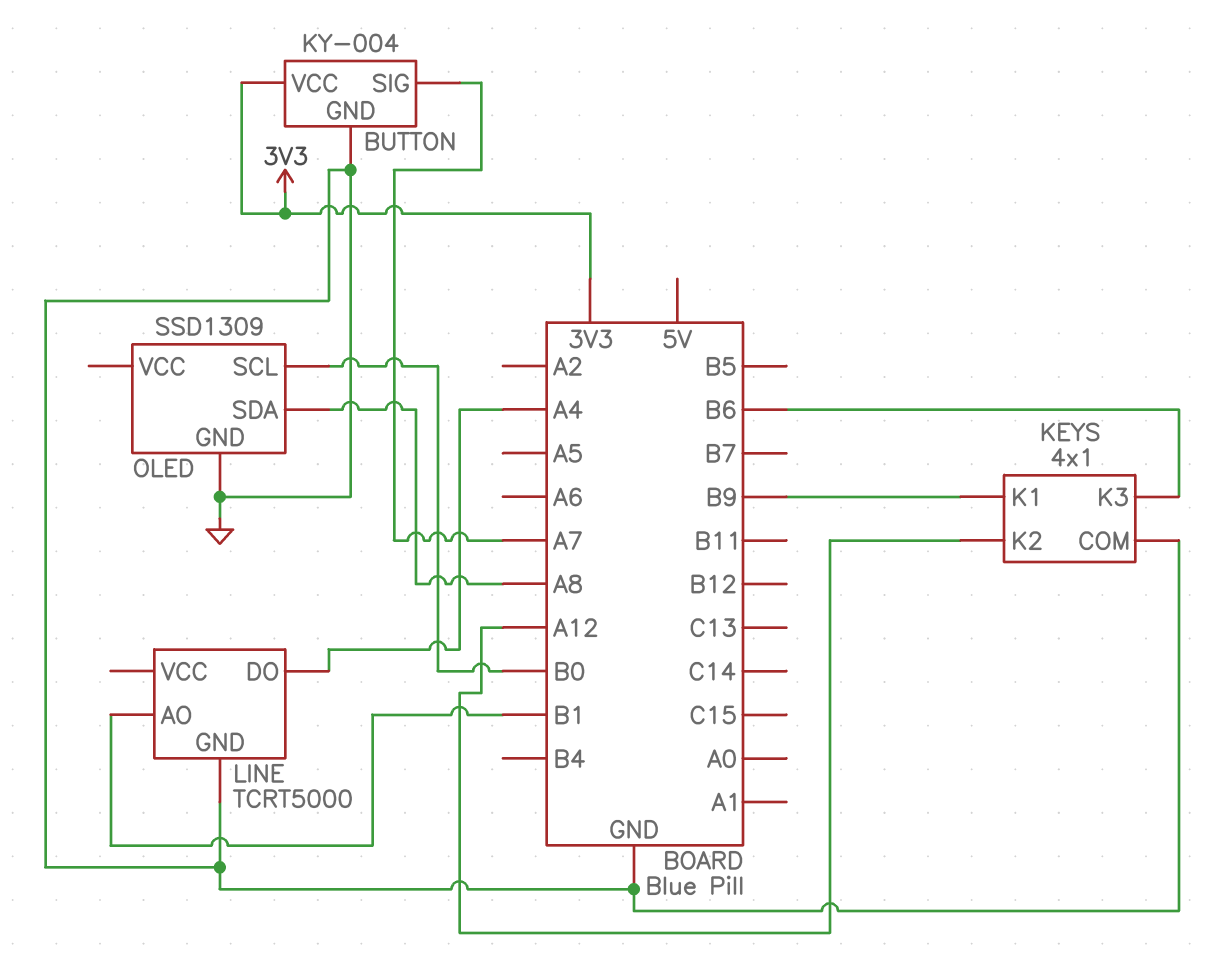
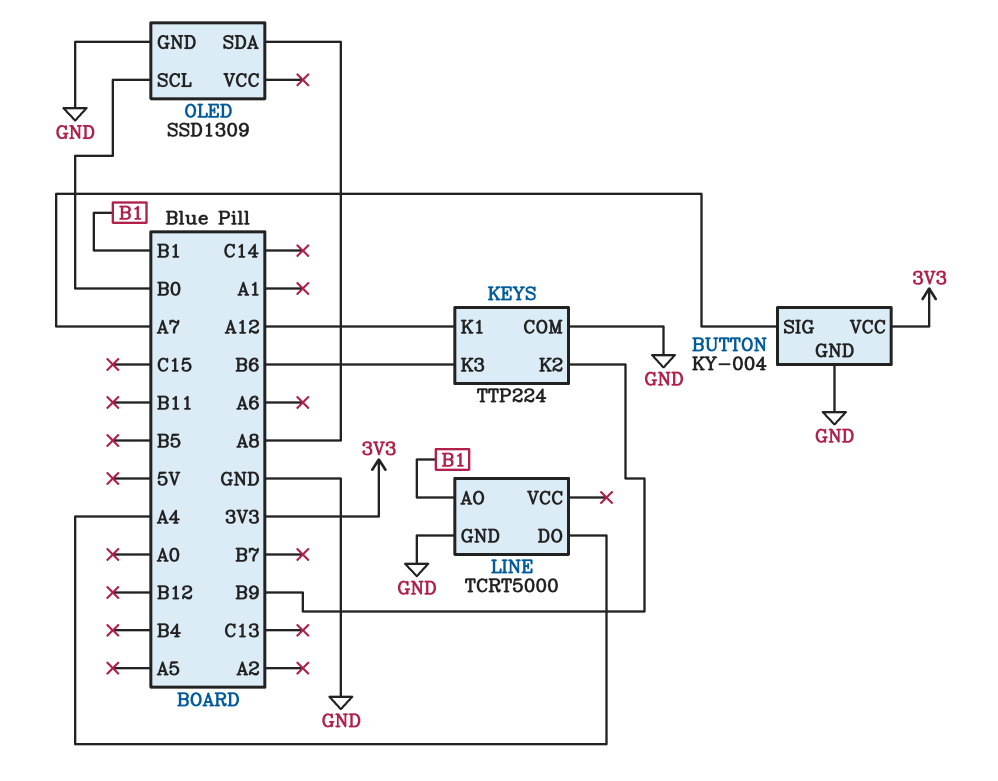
KEYS: 4x1 -> TTP224
KEYS pin K1: B9 -> A12
KEYS pin K2: A12 -> B9

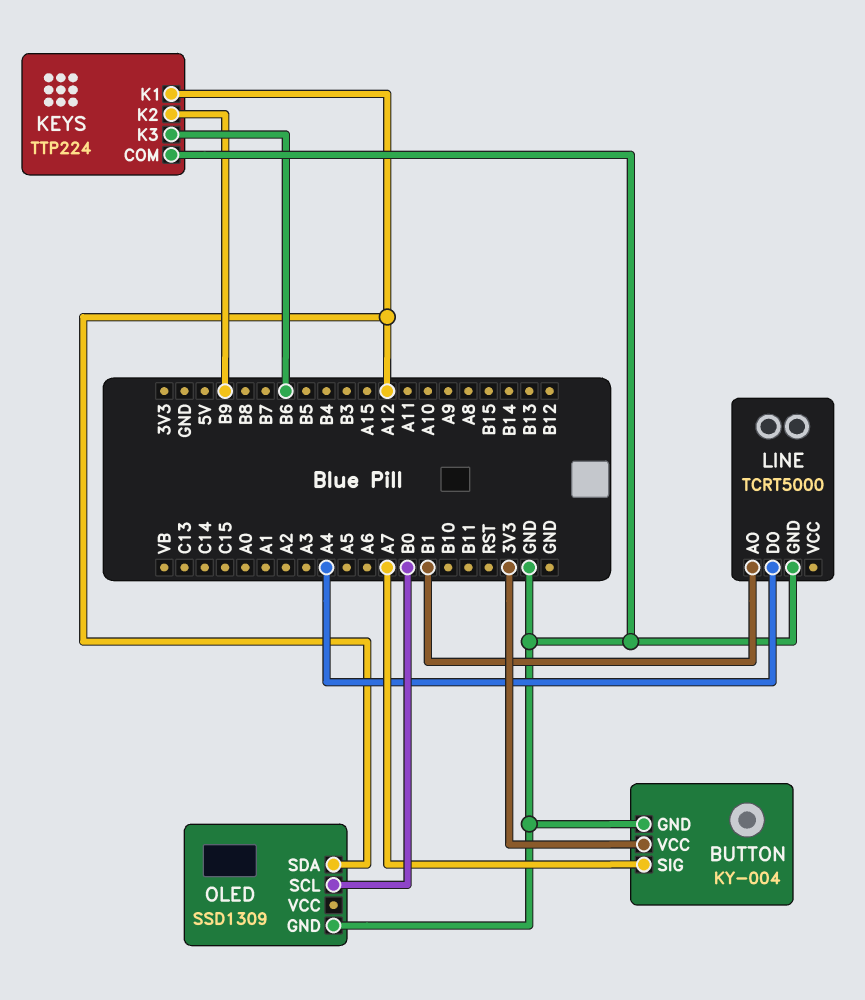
OLED pin SDA: A8 -> A12

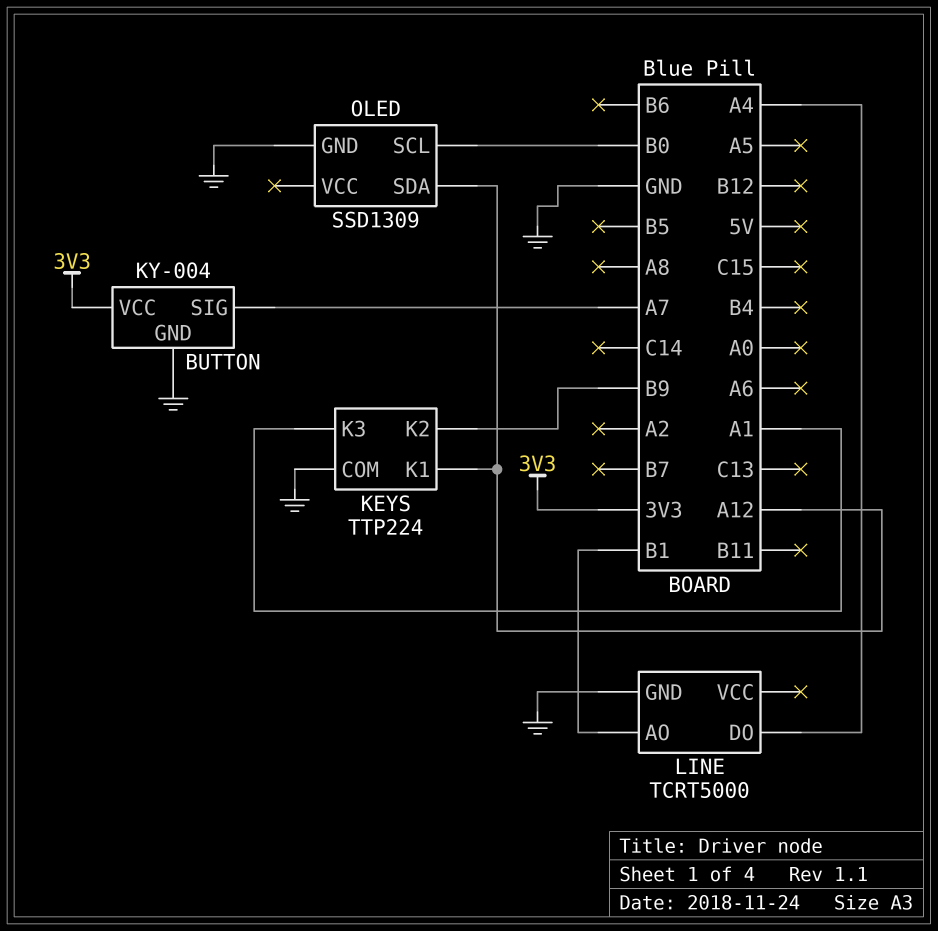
KEYS pin K3: B6 -> A1

